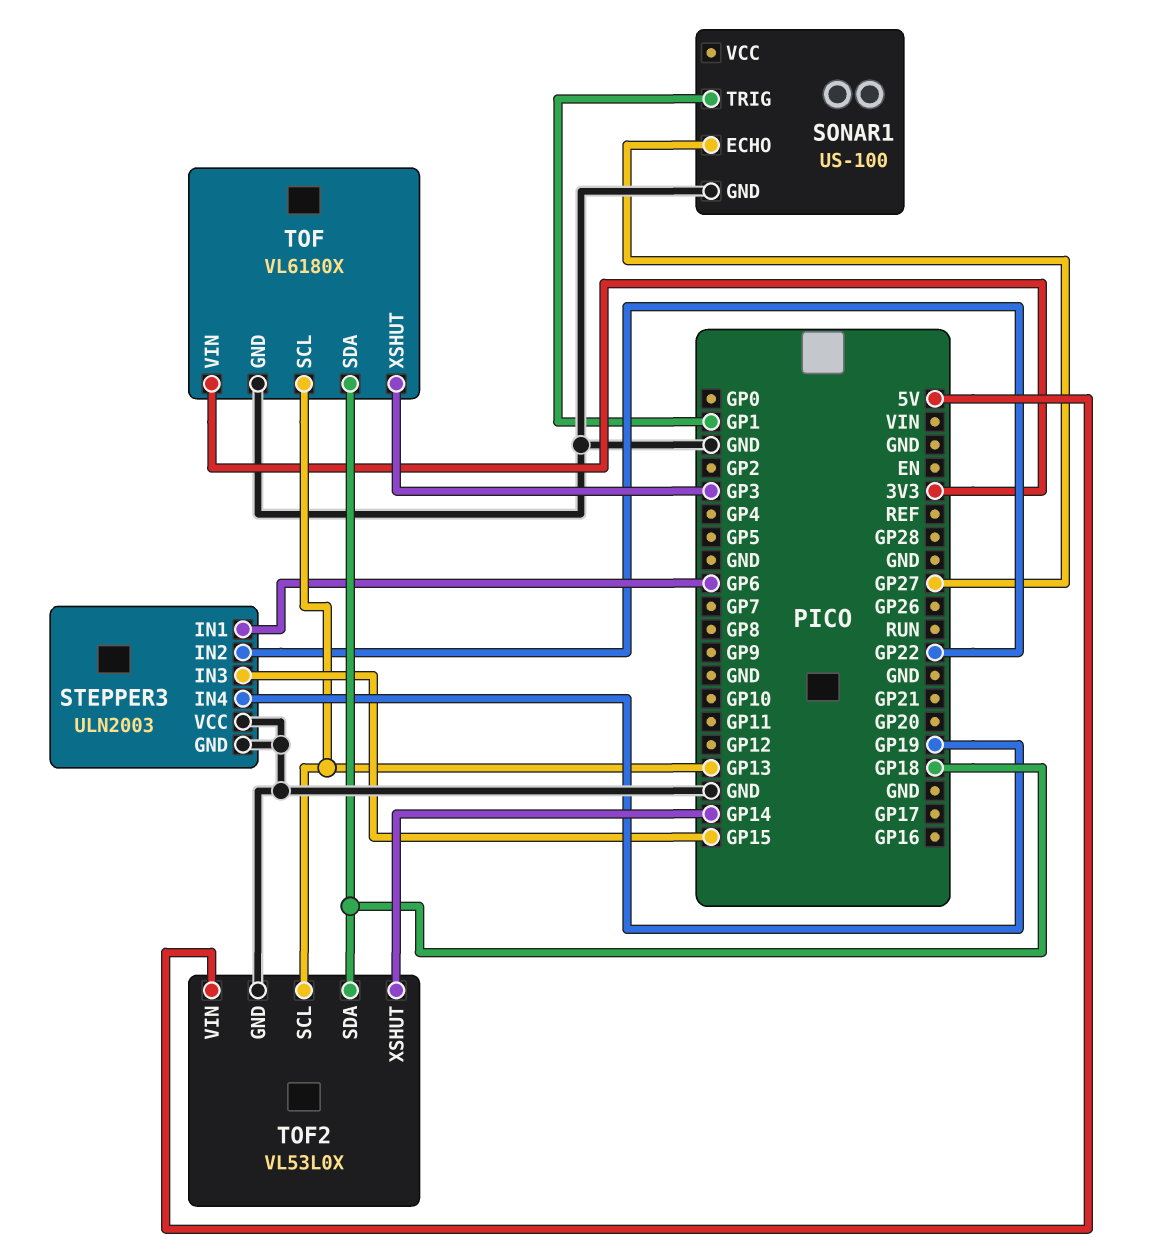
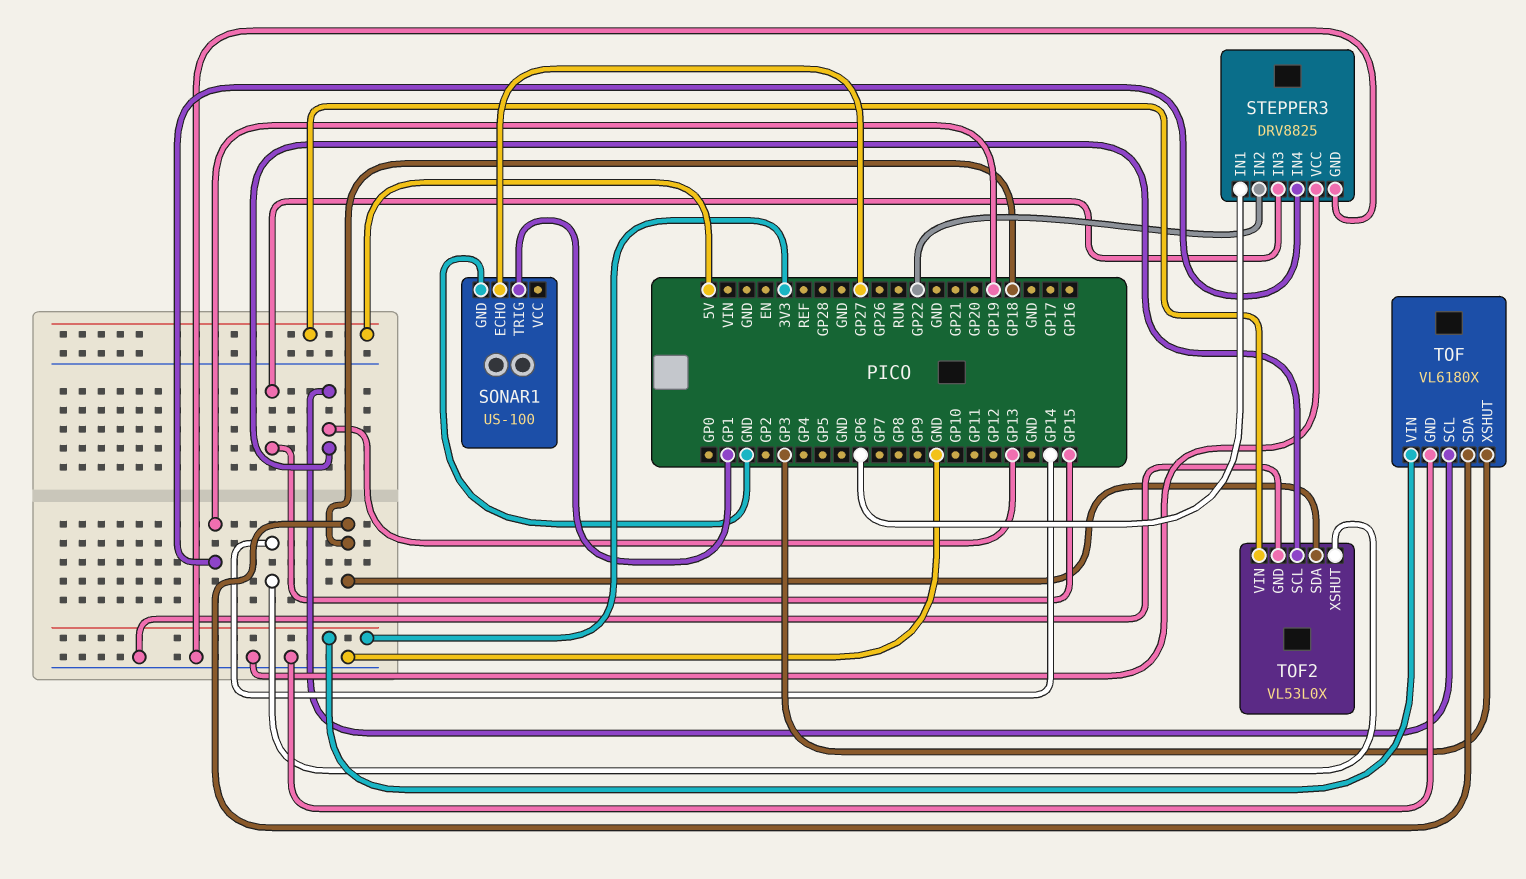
STEPPER3: ULN2003 -> DRV8825

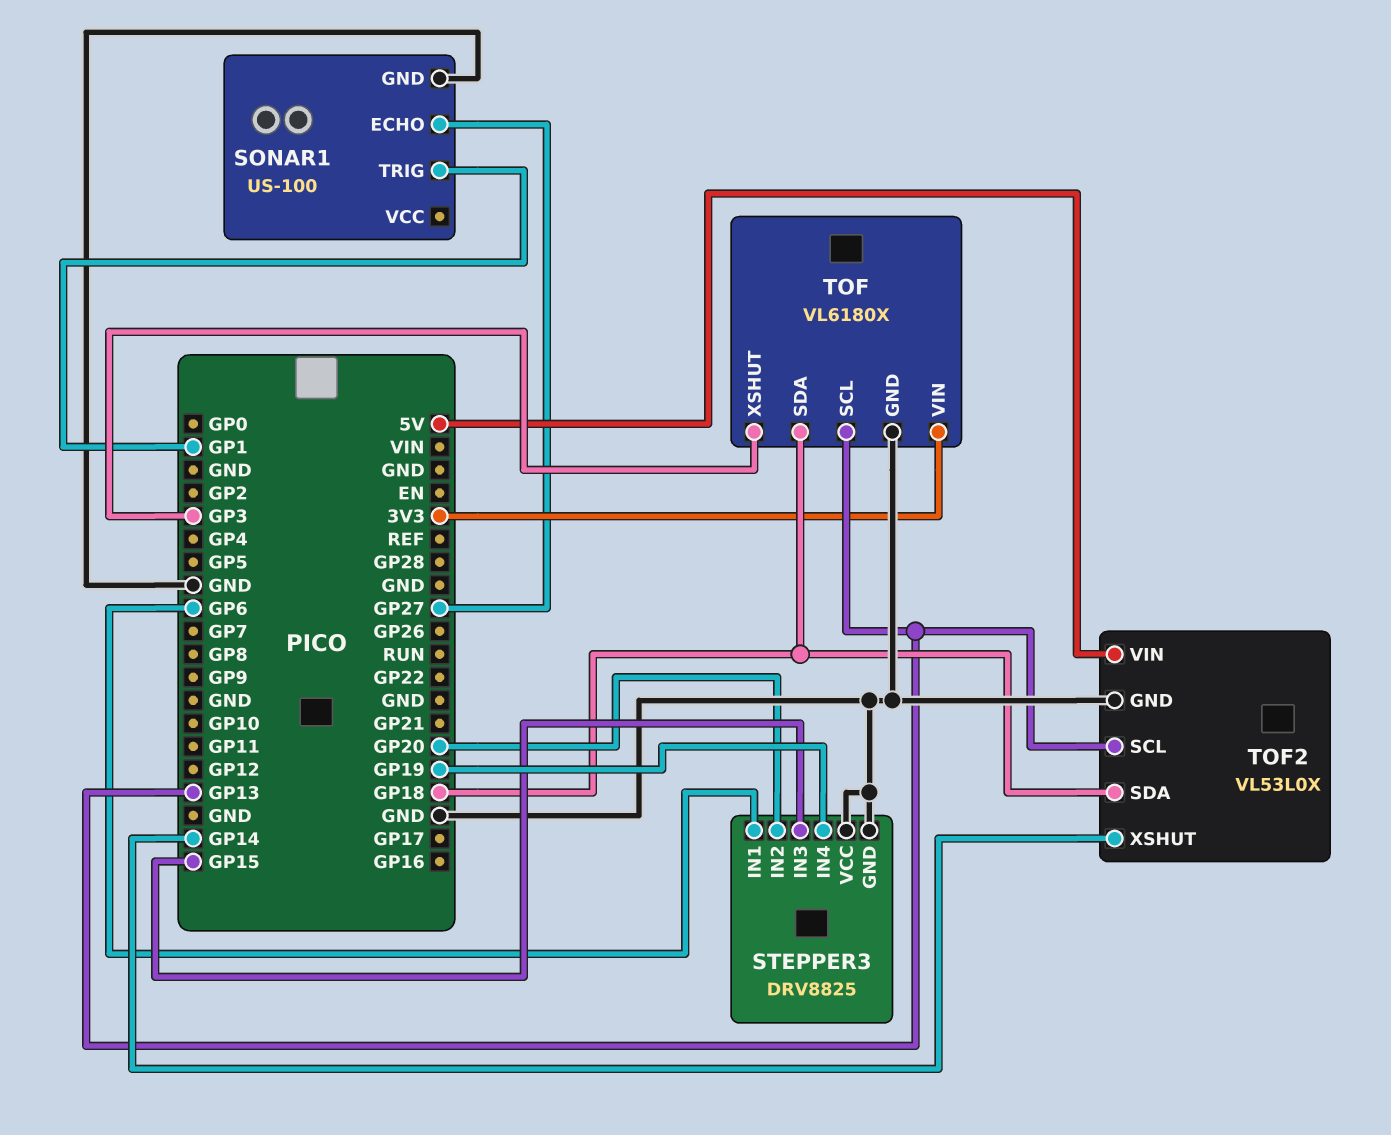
STEPPER3 pin IN2: GP22 -> GP20

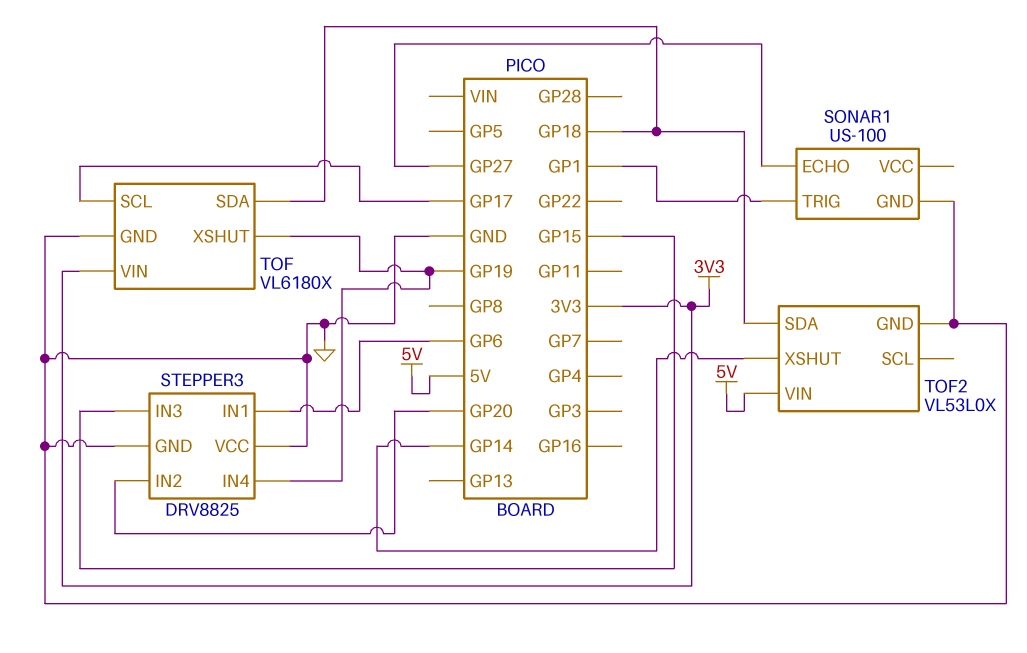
TOF pin SCL: GP13 -> GP17
TOF pin XSHUT: GP3 -> GP19
TOF2 pin SCL: GP13 -> none

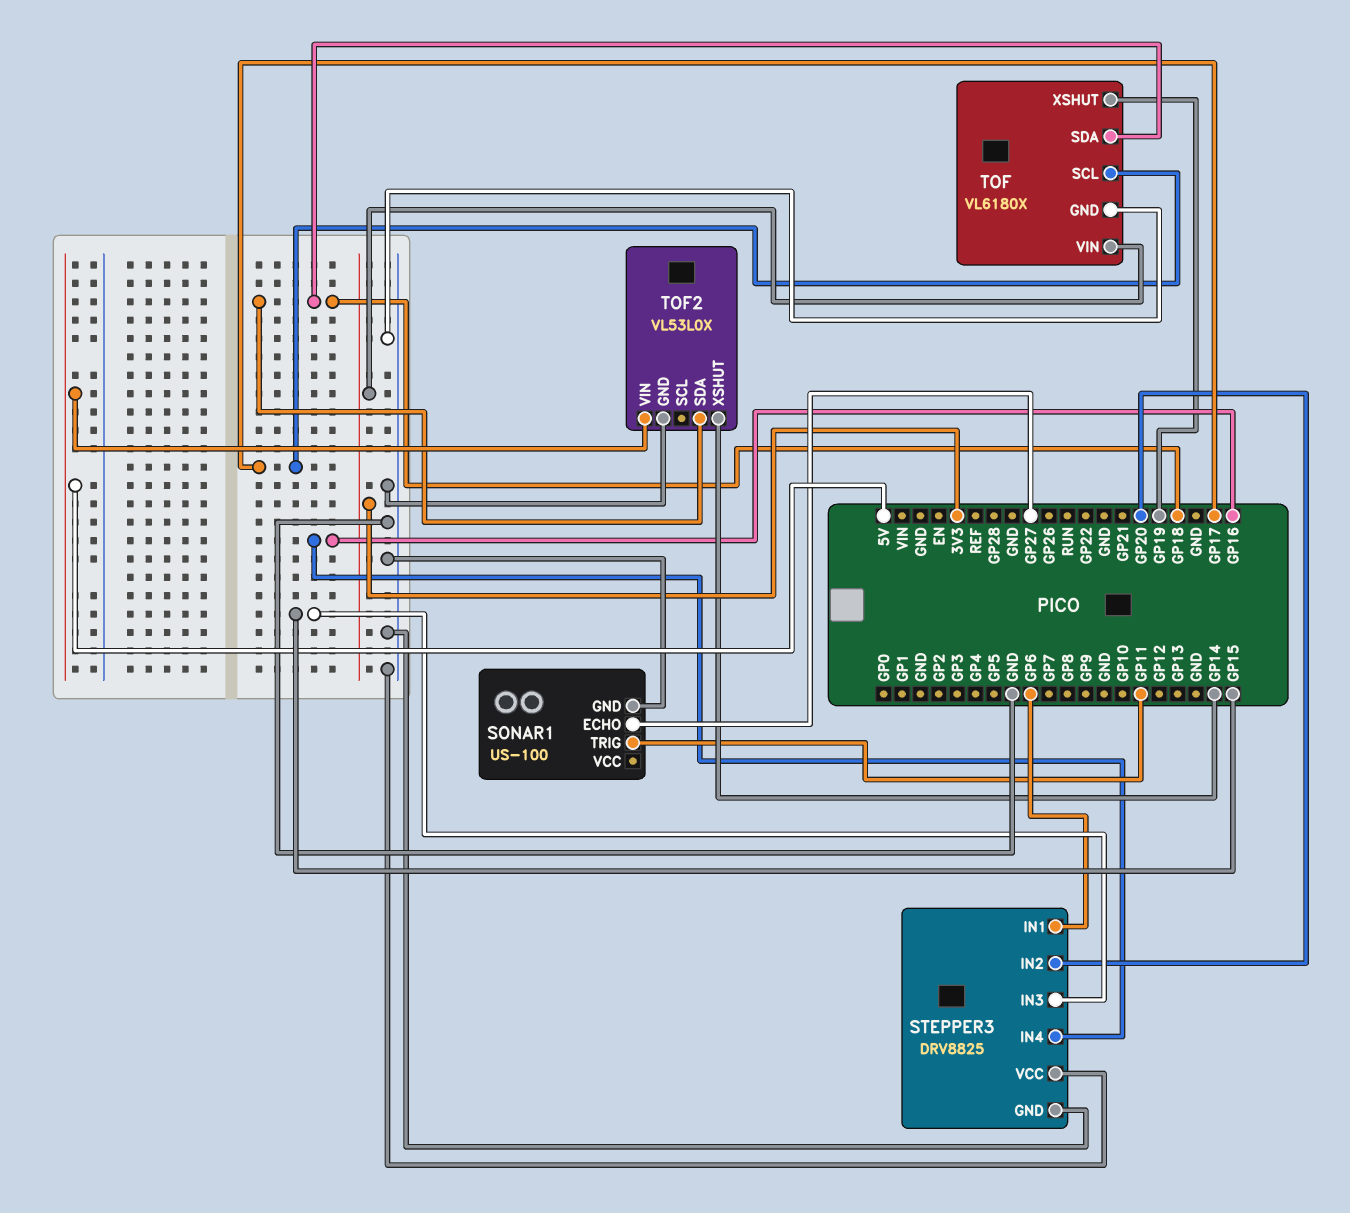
SONAR1 pin TRIG: GP1 -> GP11
STEPPER3 pin IN4: GP19 -> GP16

